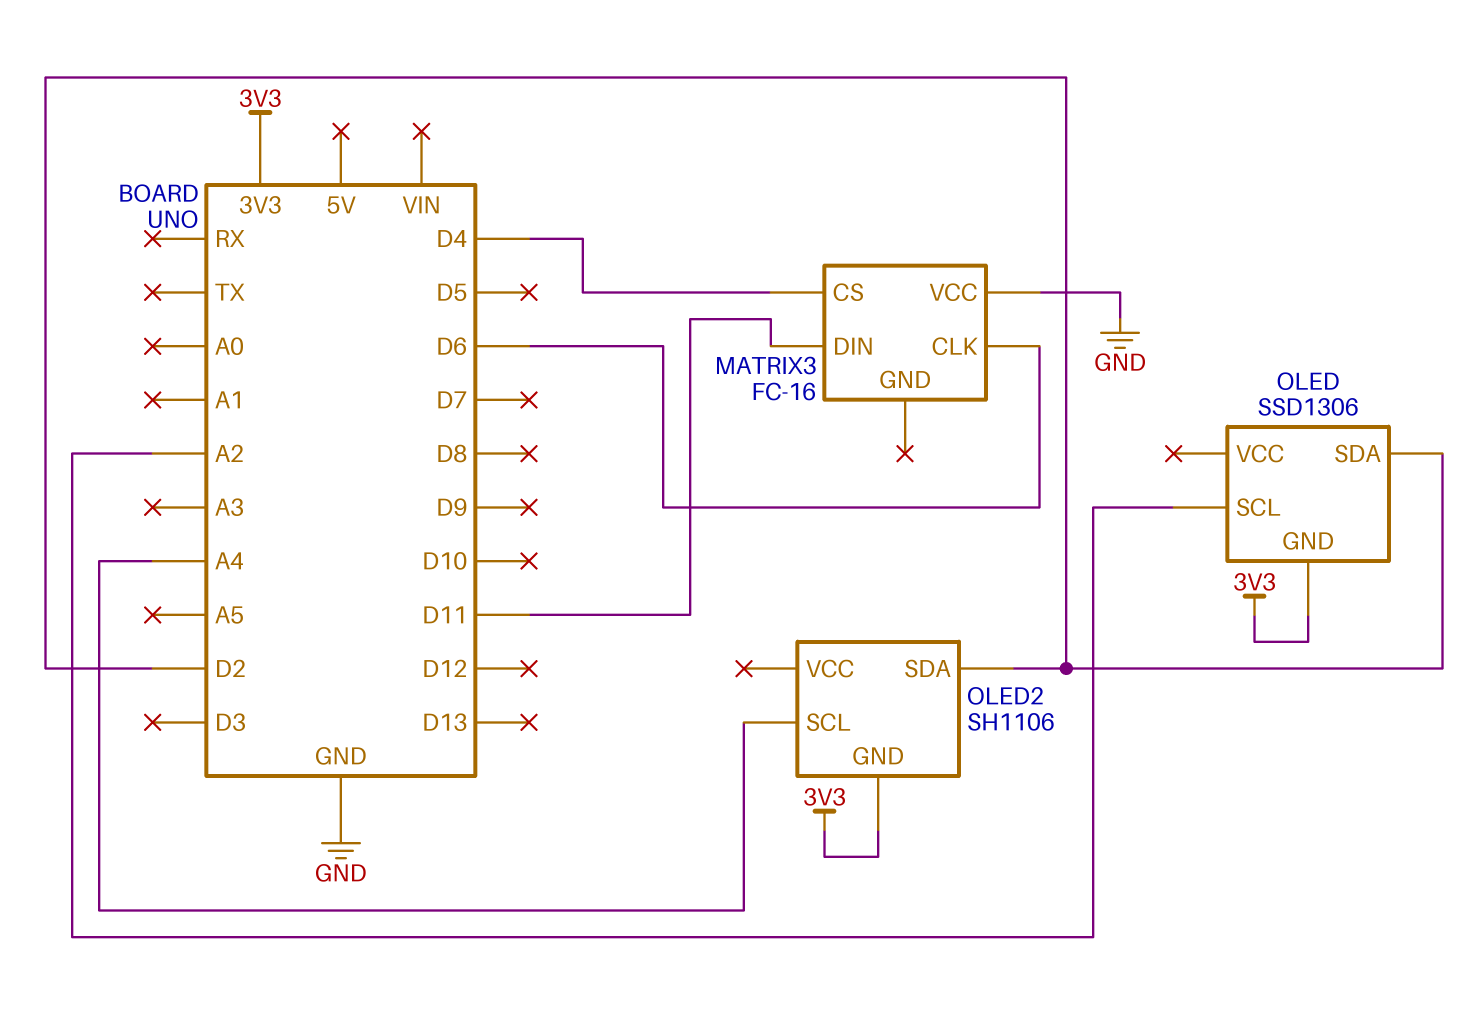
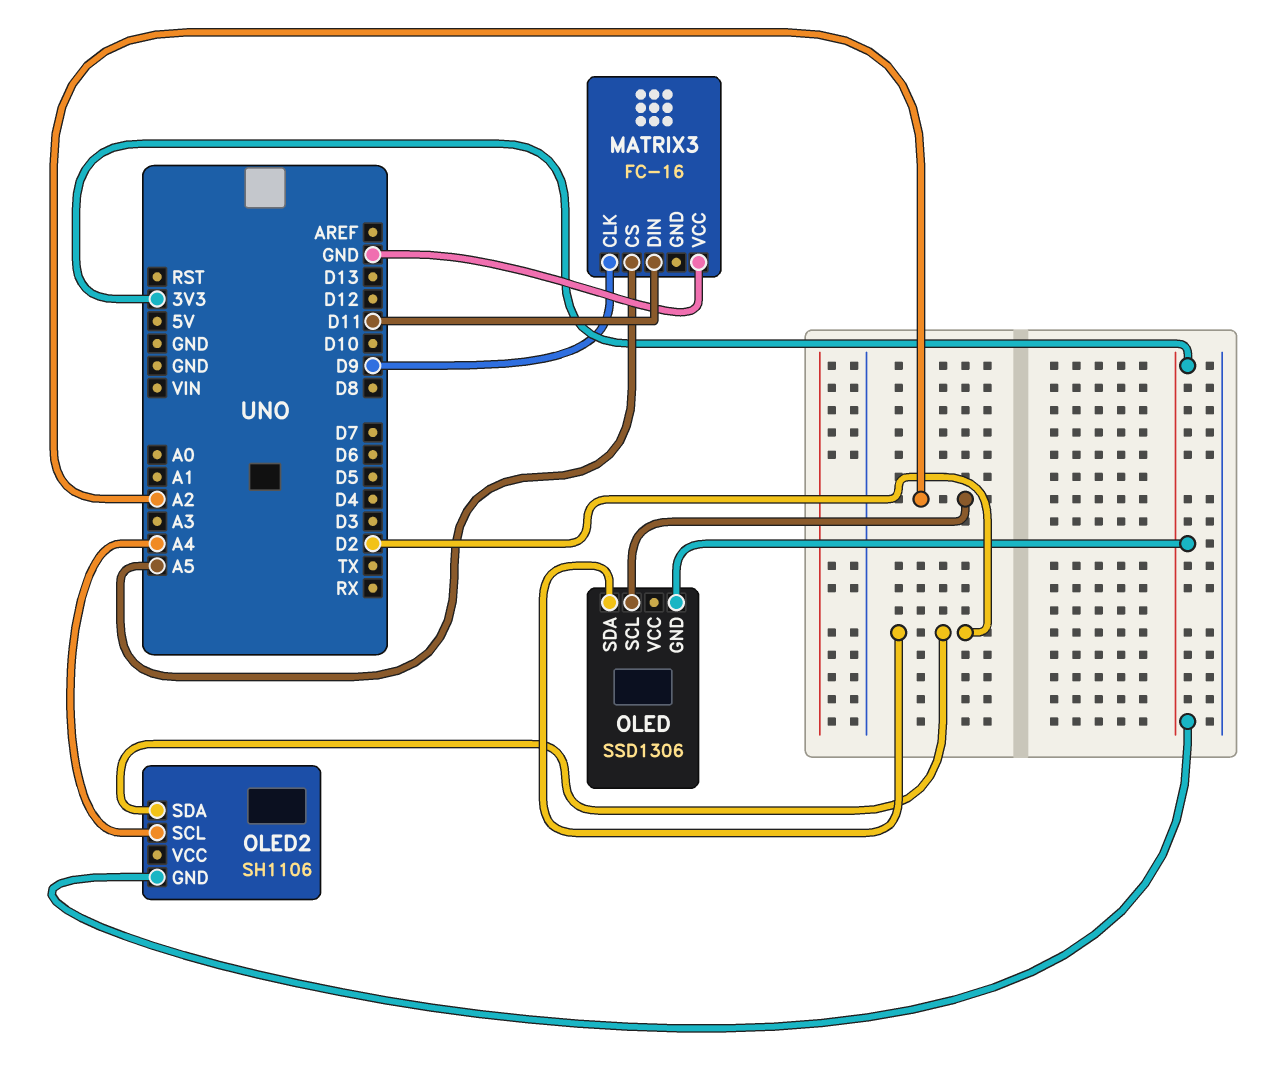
MATRIX3 pin CLK: D6 -> D9
MATRIX3 pin CS: D4 -> A5

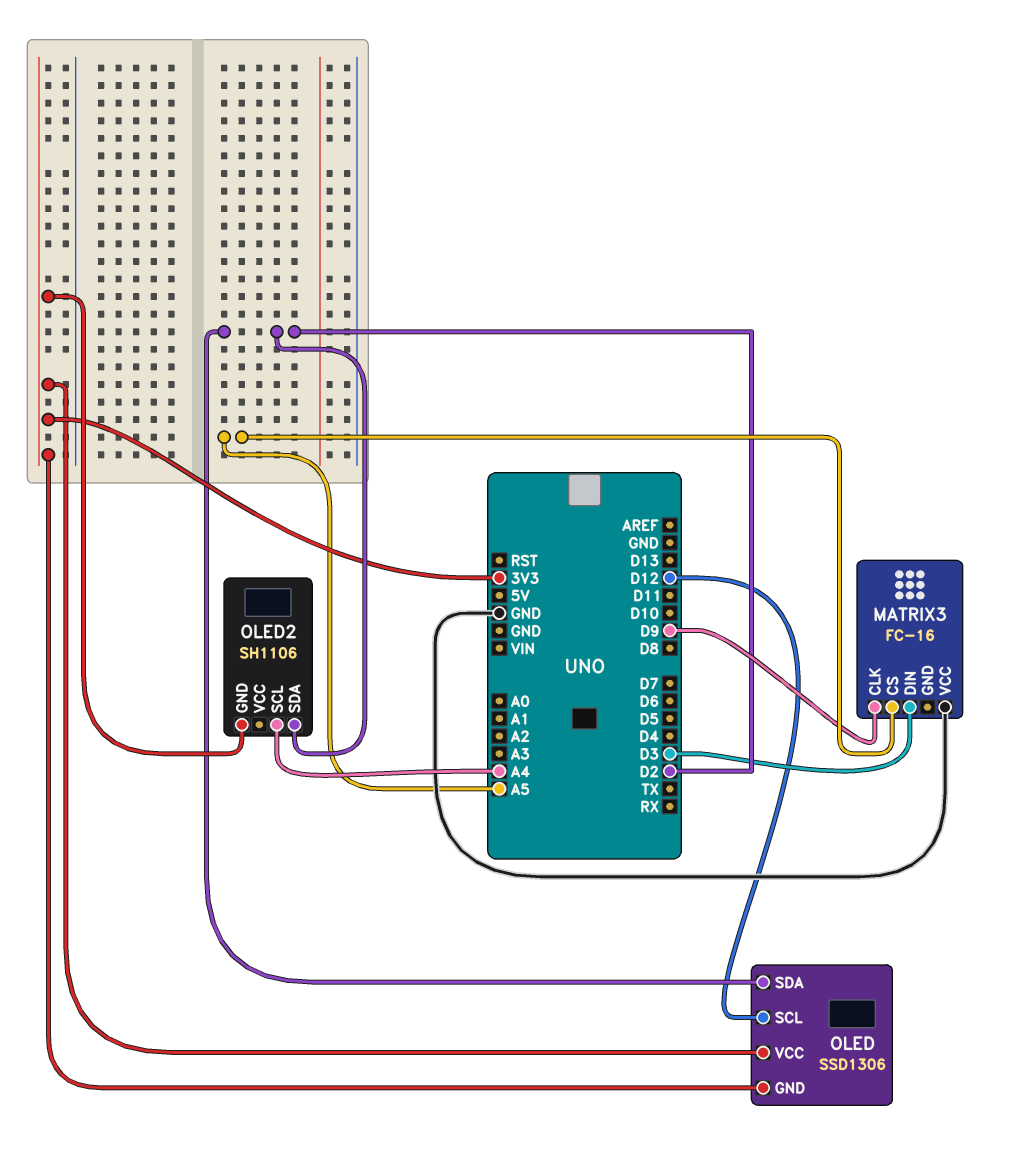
MATRIX3 pin DIN: D11 -> D3
OLED pin SCL: A2 -> D12
OLED pin VCC: none -> 3V3

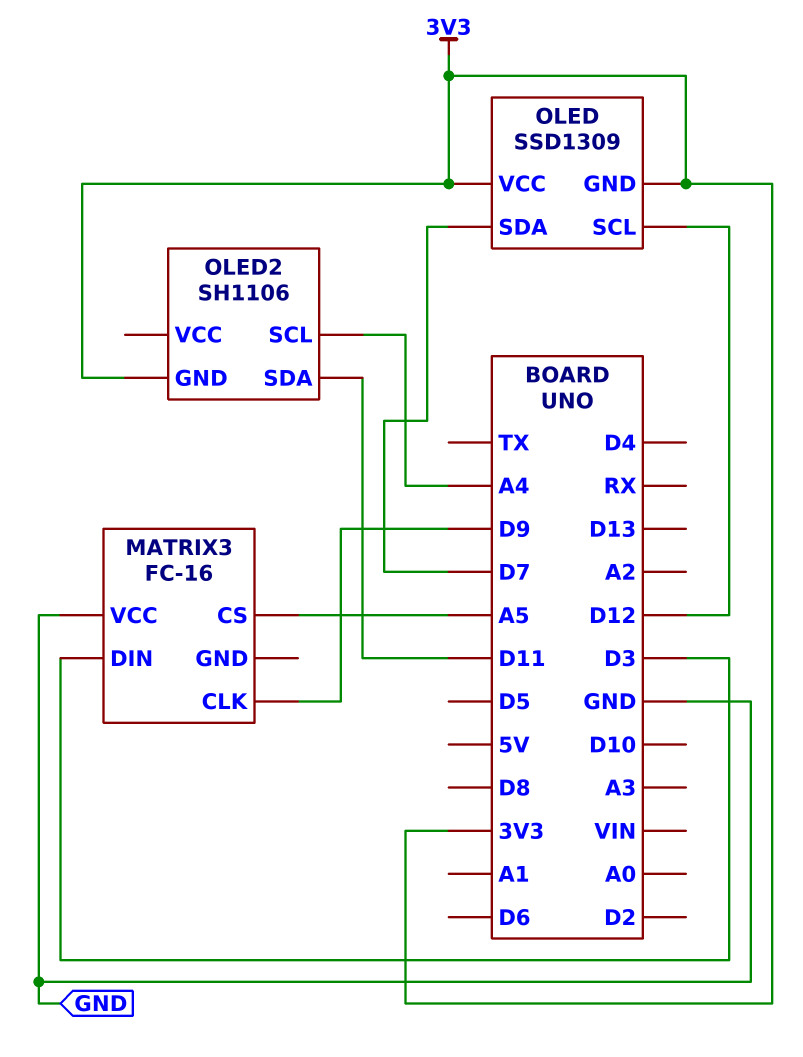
OLED: SSD1306 -> SSD1309
OLED pin SDA: D2 -> D7
OLED2 pin SDA: D2 -> D11

